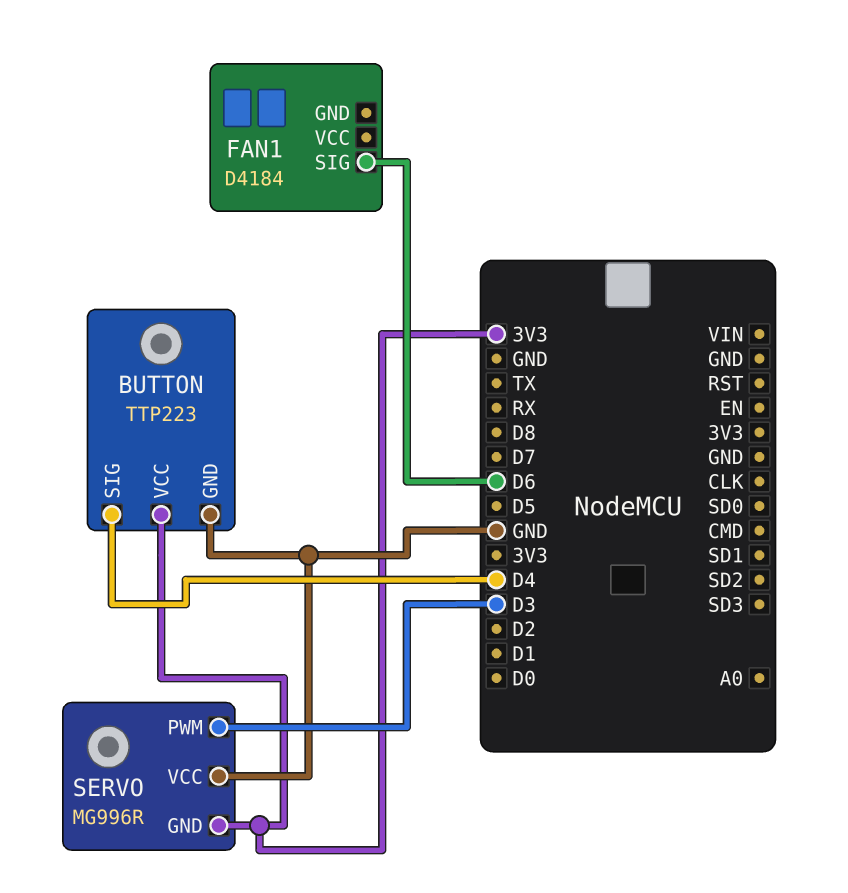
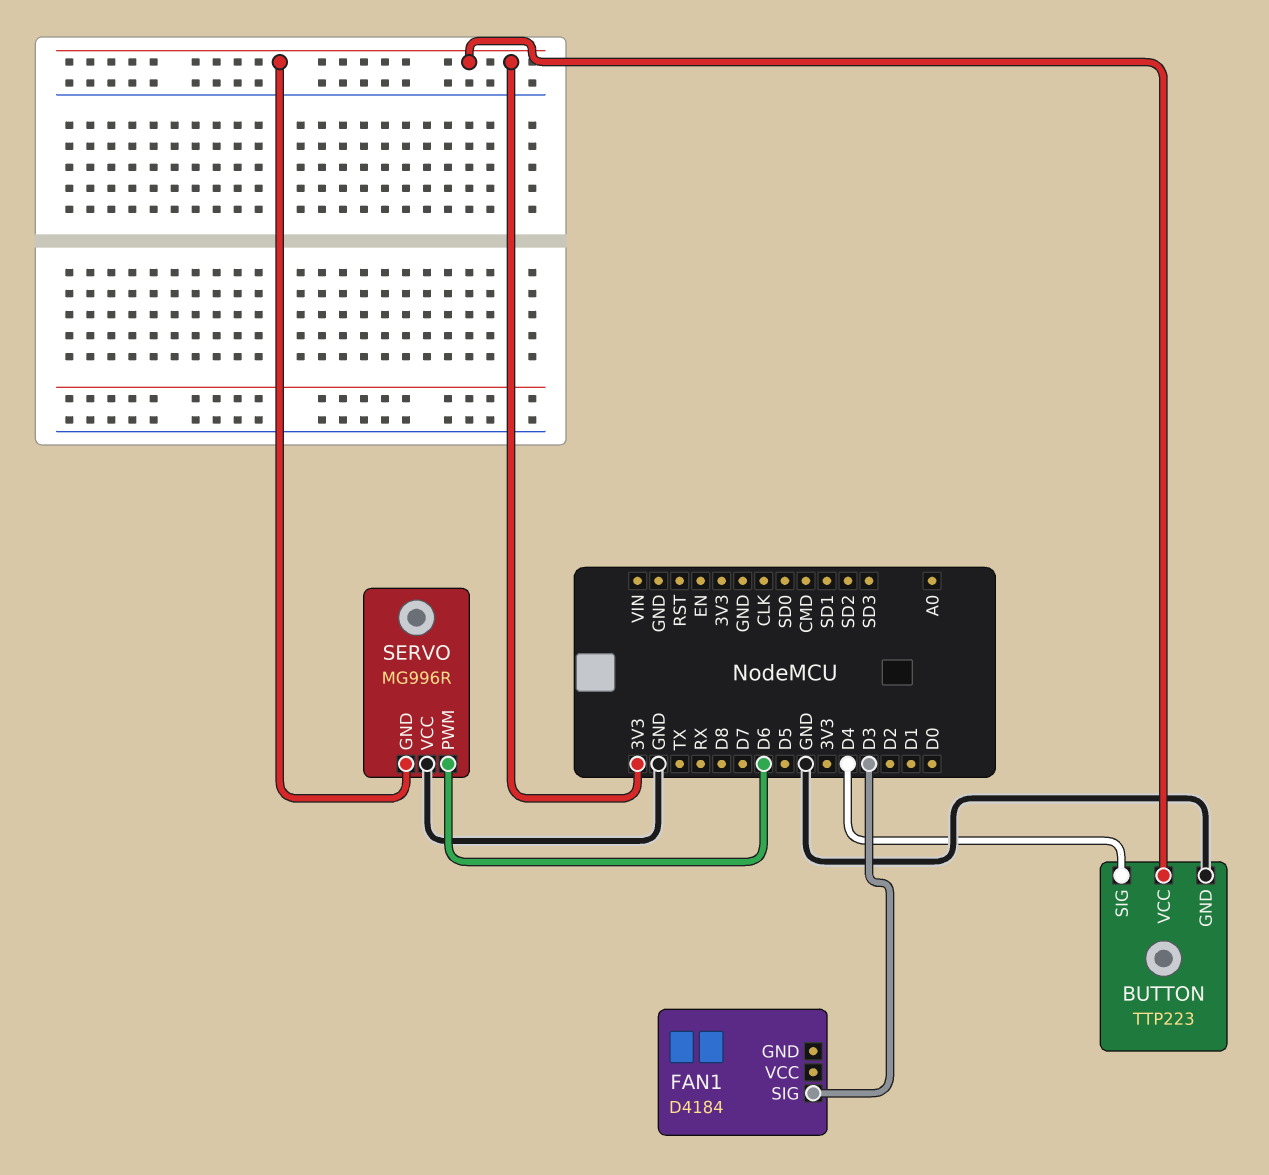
FAN1 pin SIG: D6 -> D3
SERVO pin PWM: D3 -> D6

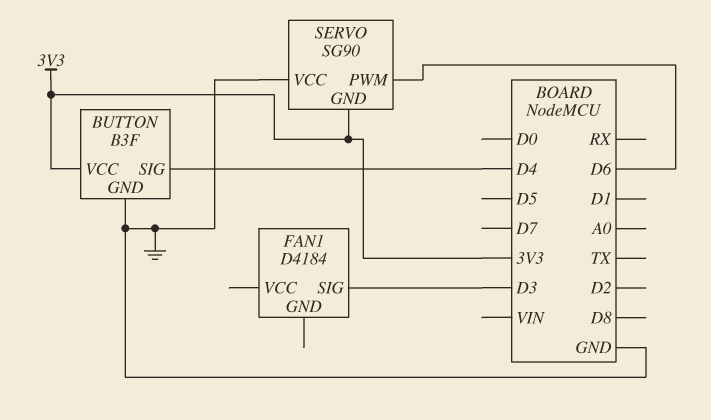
BUTTON: TTP223 -> B3F
SERVO: MG996R -> SG90

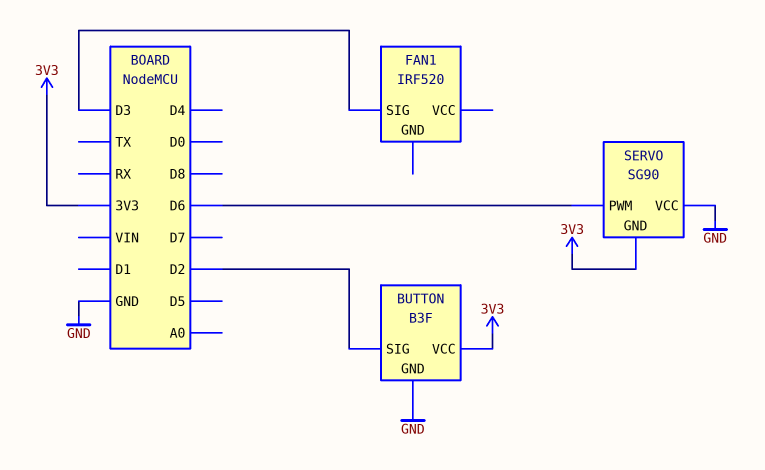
BUTTON pin SIG: D4 -> D2
FAN1: D4184 -> IRF520

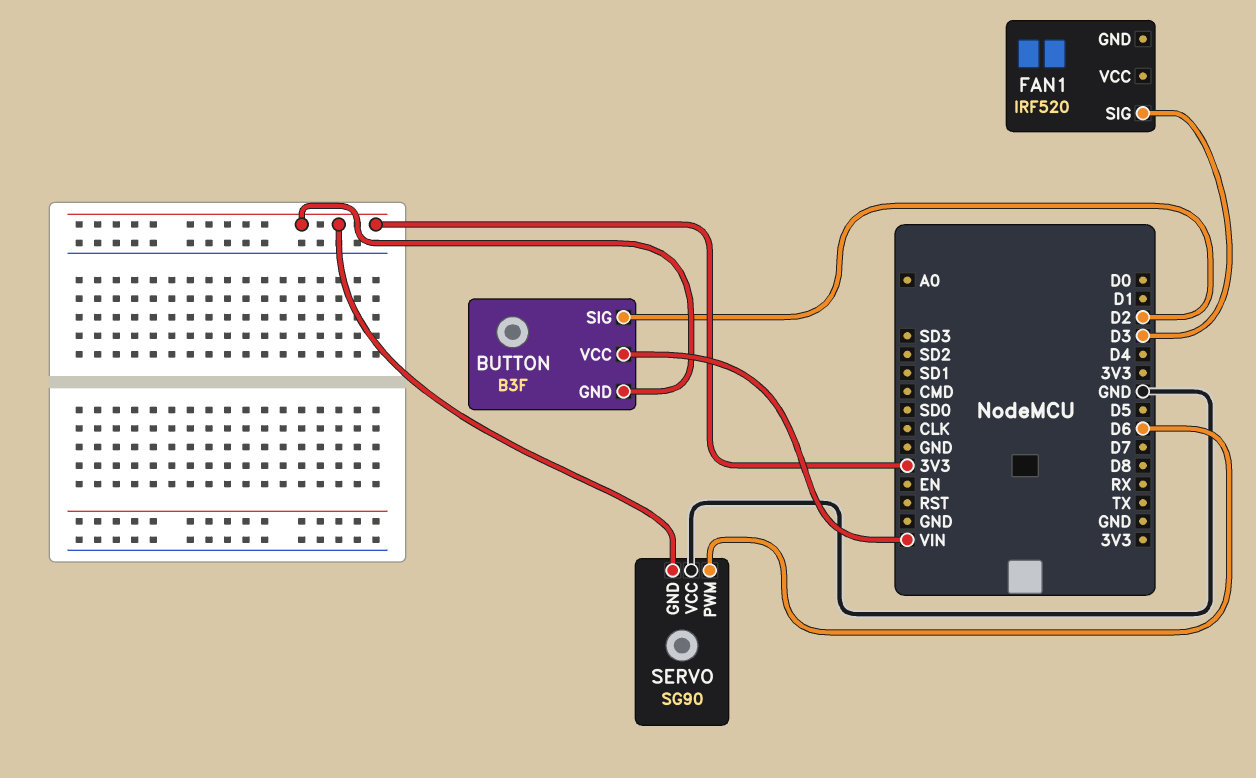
BUTTON pin GND: GND -> 3V3
BUTTON pin VCC: 3V3 -> VIN

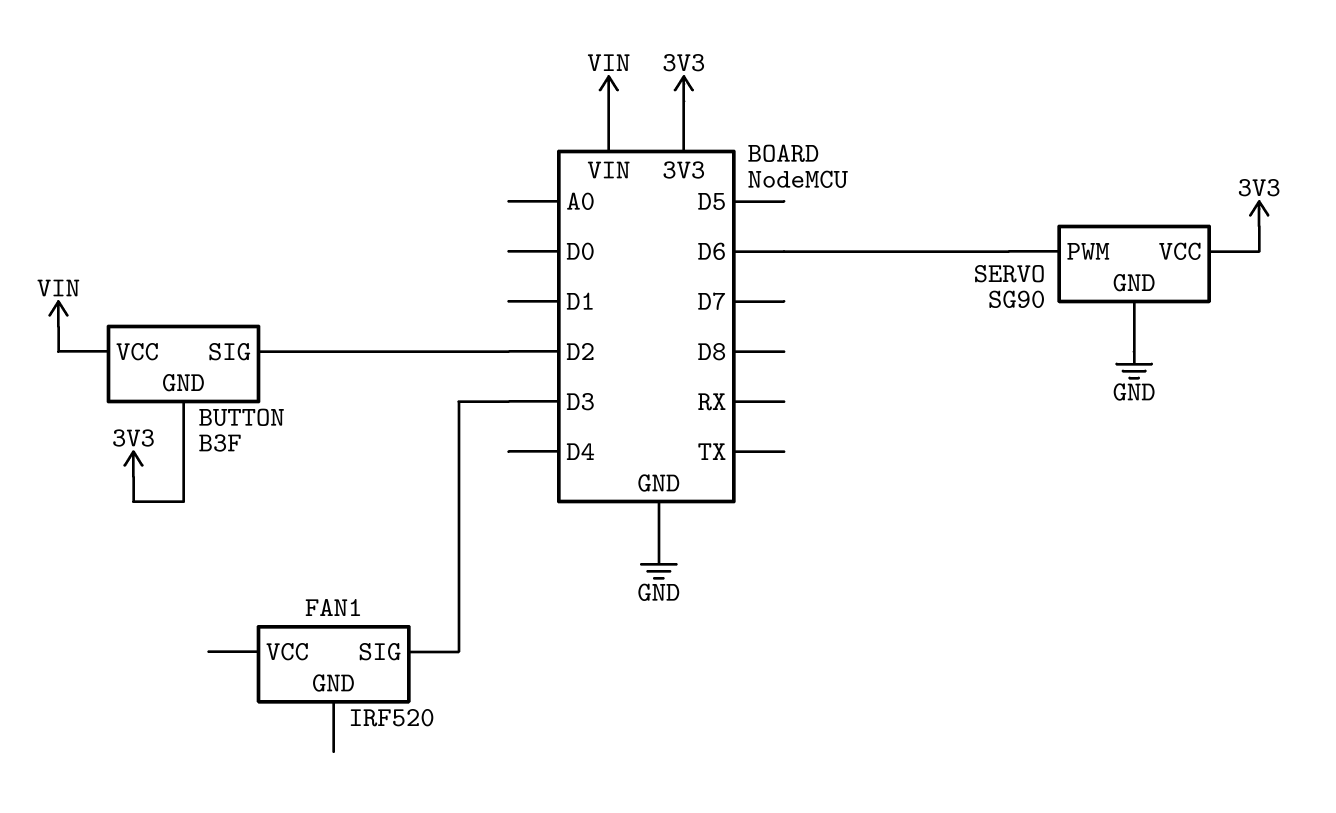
SERVO pin GND: 3V3 -> GND
SERVO pin VCC: GND -> 3V3

